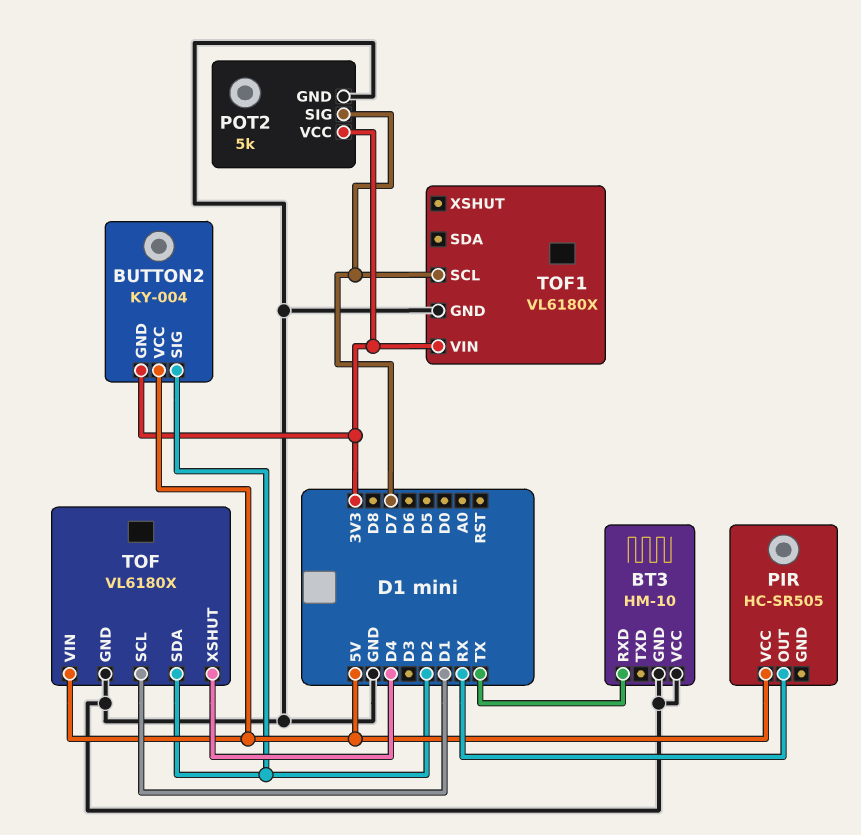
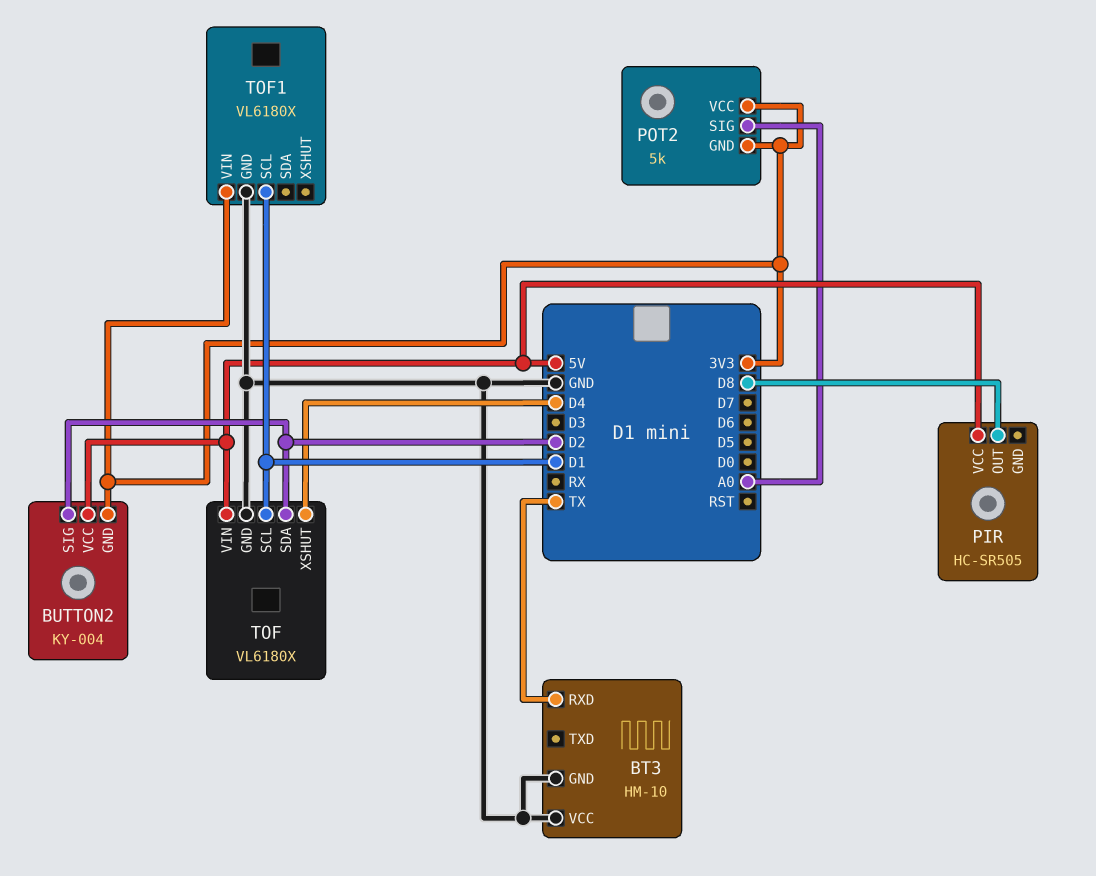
PIR pin OUT: RX -> D8
POT2 pin GND: GND -> 3V3
POT2 pin SIG: D7 -> A0
TOF1 pin SCL: D7 -> D1

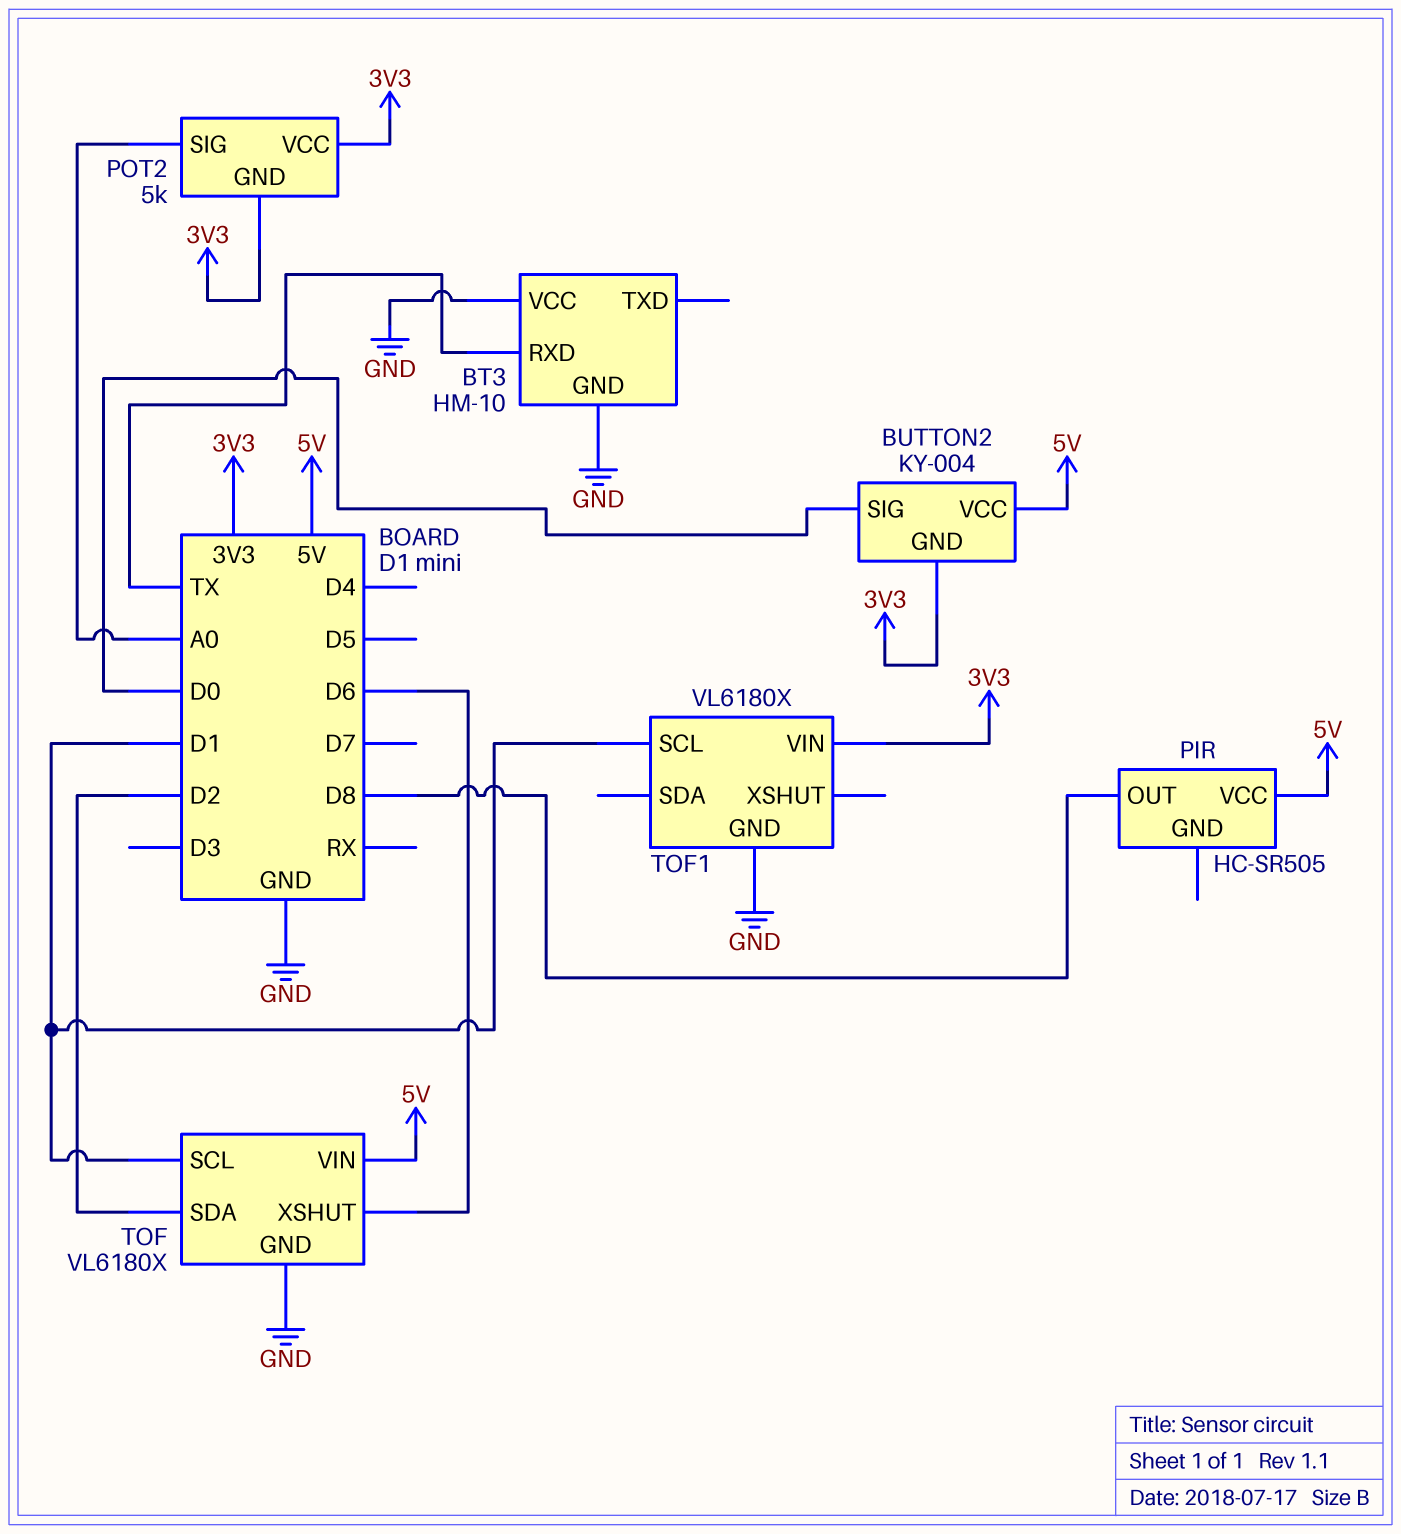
BUTTON2 pin SIG: D2 -> D0
TOF pin XSHUT: D4 -> D6

